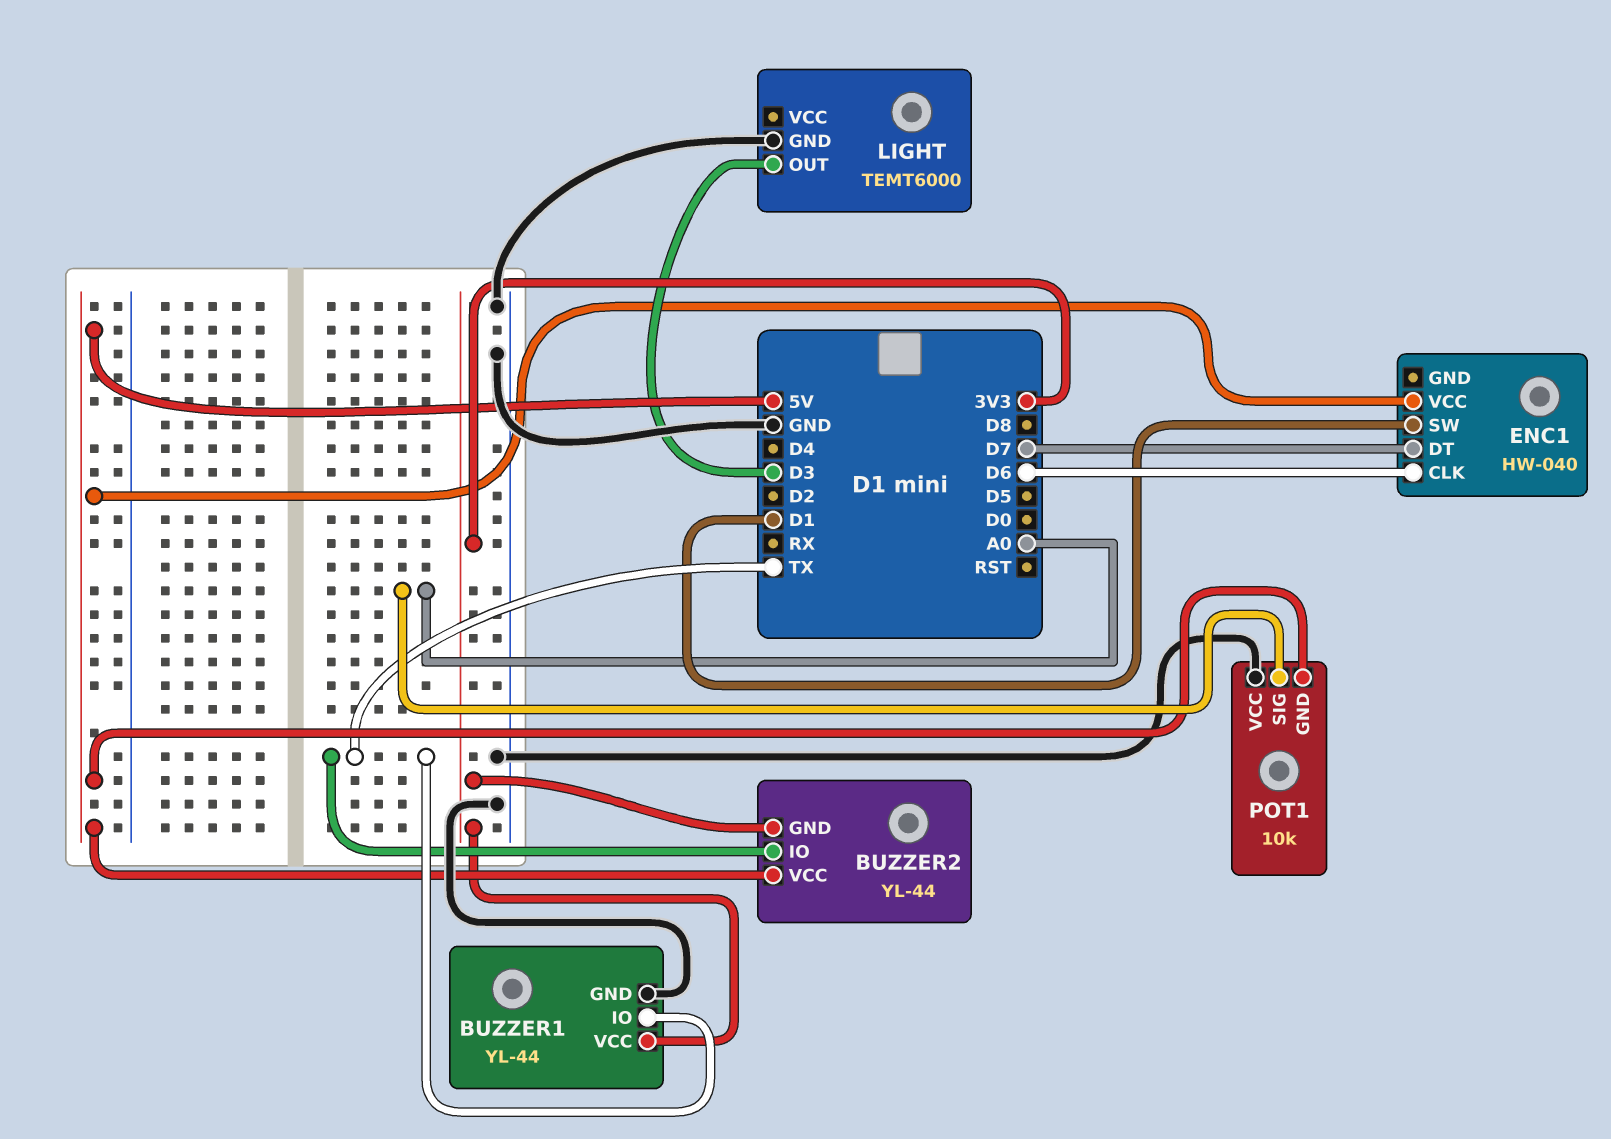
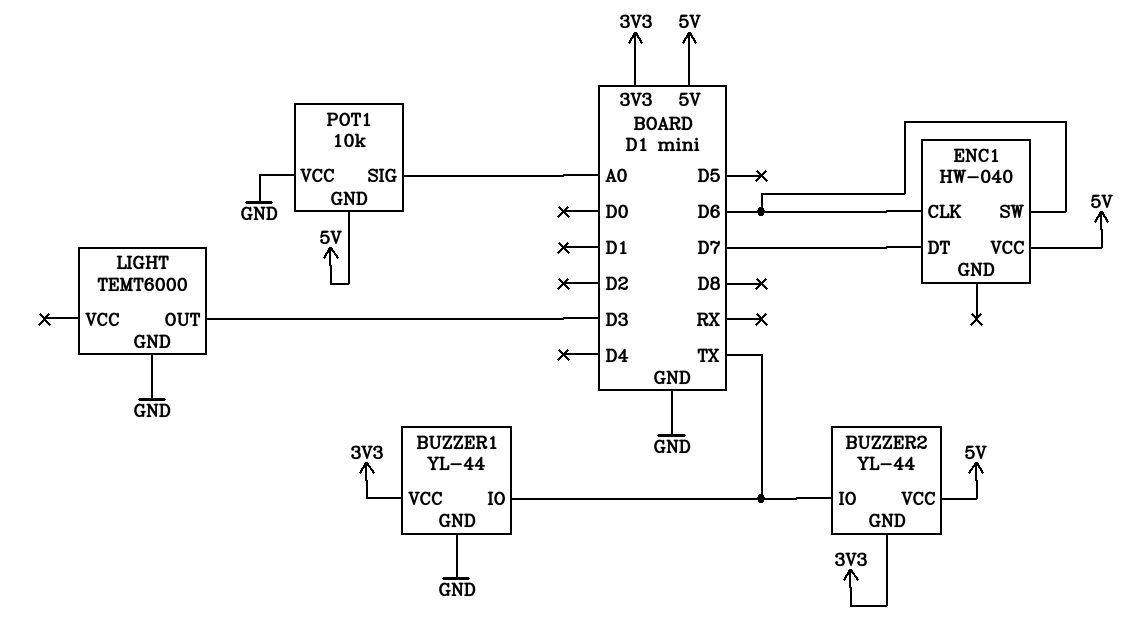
ENC1 pin SW: D1 -> D6

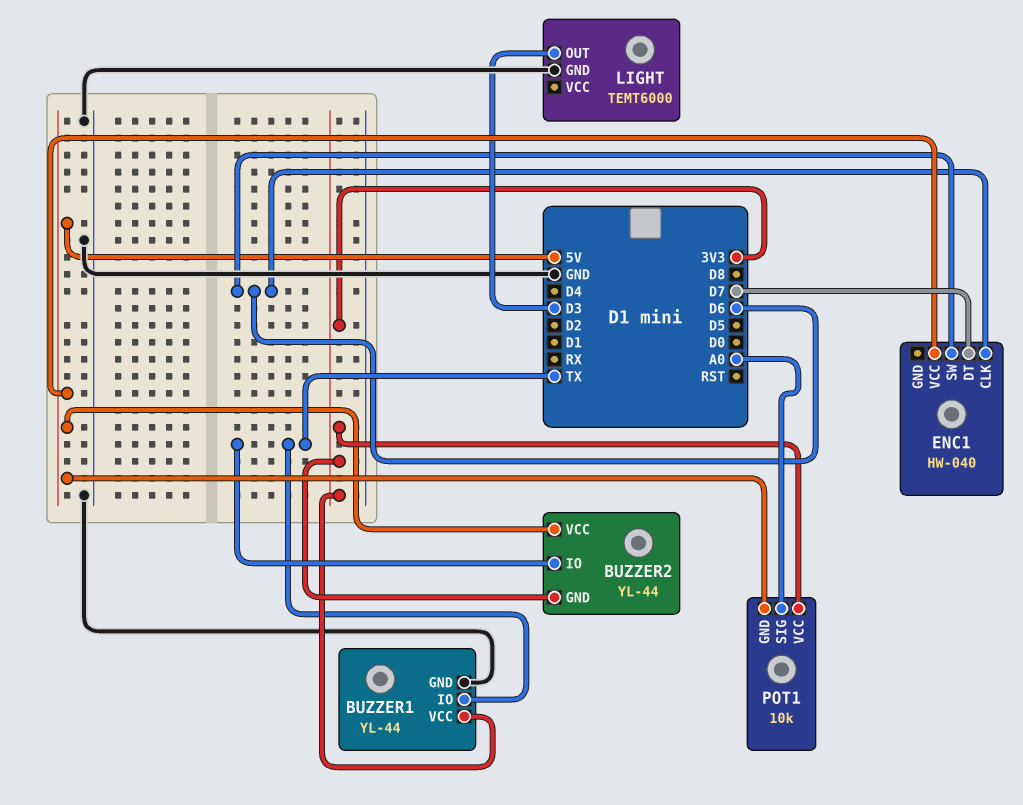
POT1 pin VCC: GND -> 3V3

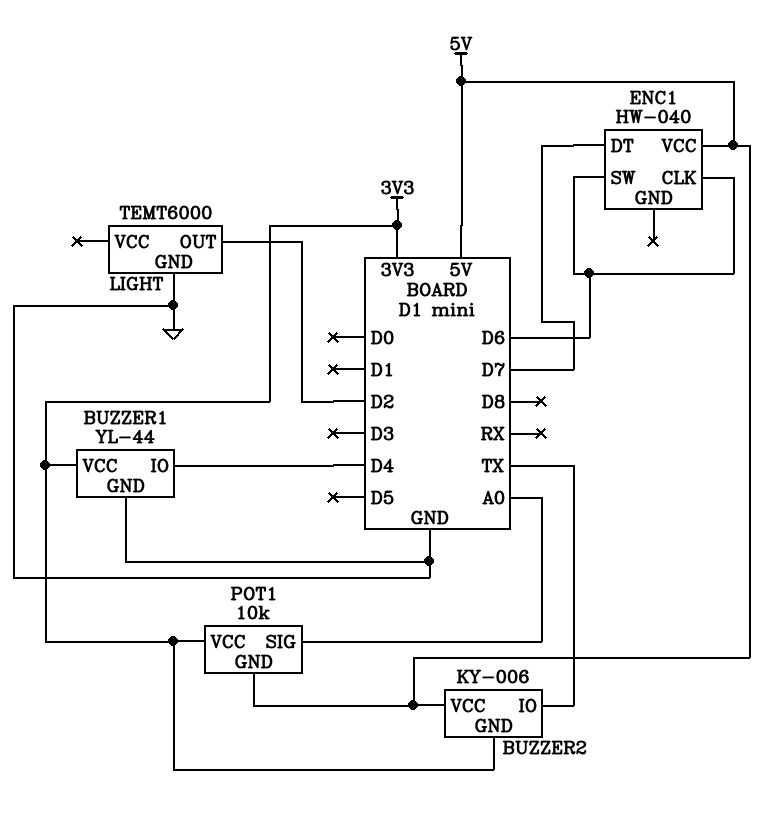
BUZZER1 pin IO: TX -> D4
BUZZER2: YL-44 -> KY-006
LIGHT pin OUT: D3 -> D2

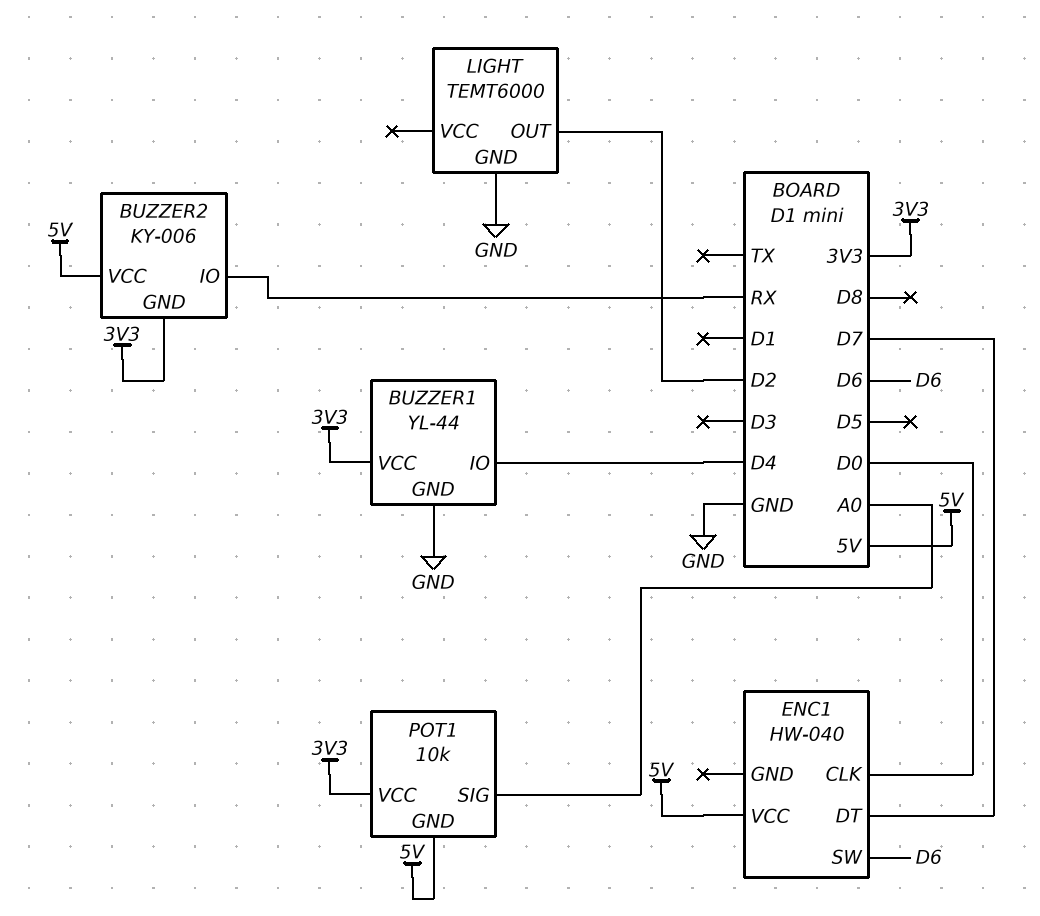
BUZZER2 pin IO: TX -> RX
ENC1 pin CLK: D6 -> D0

